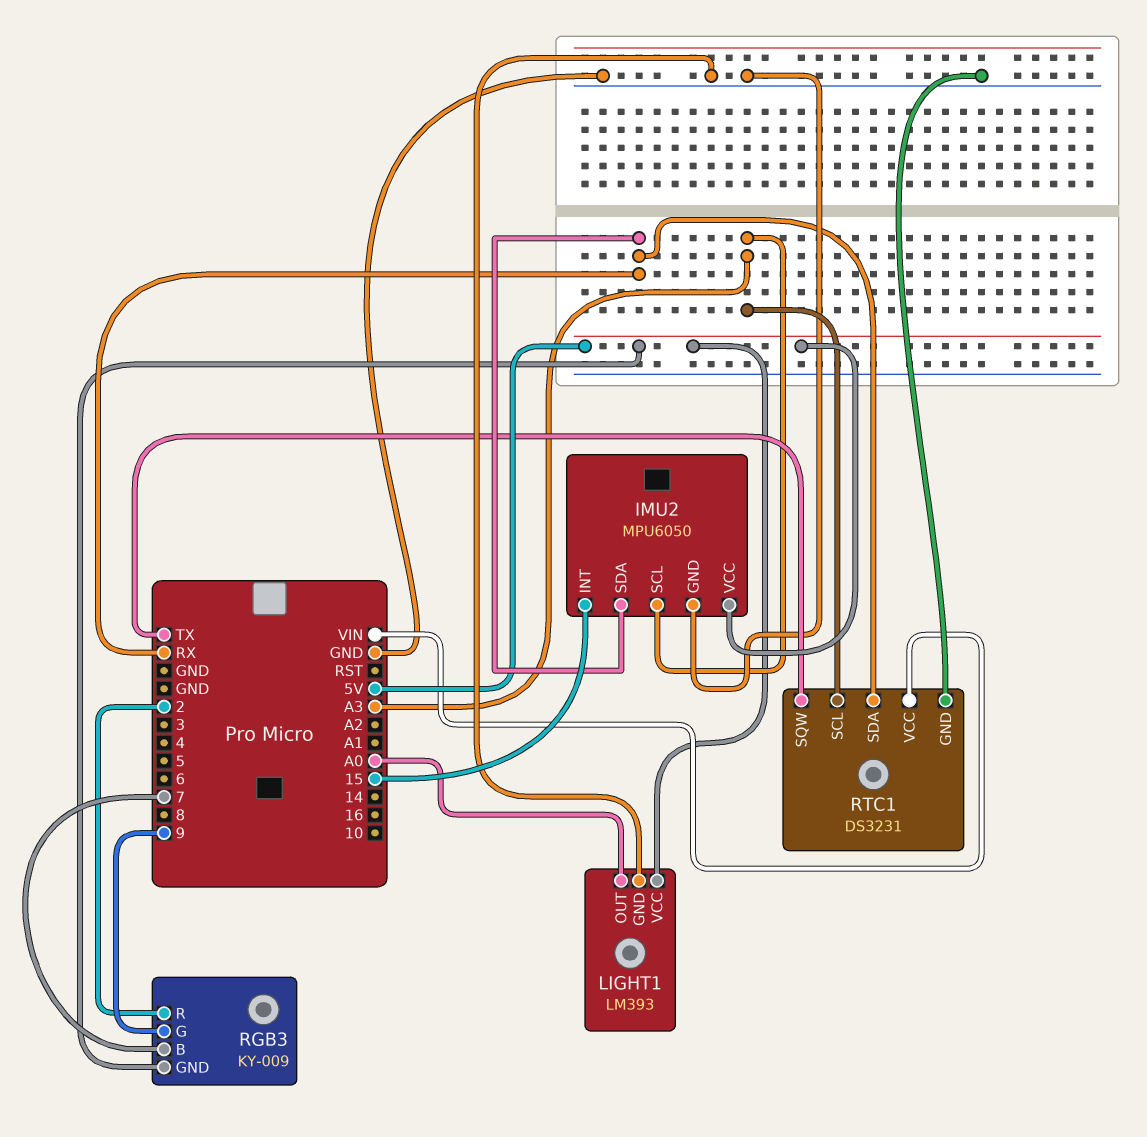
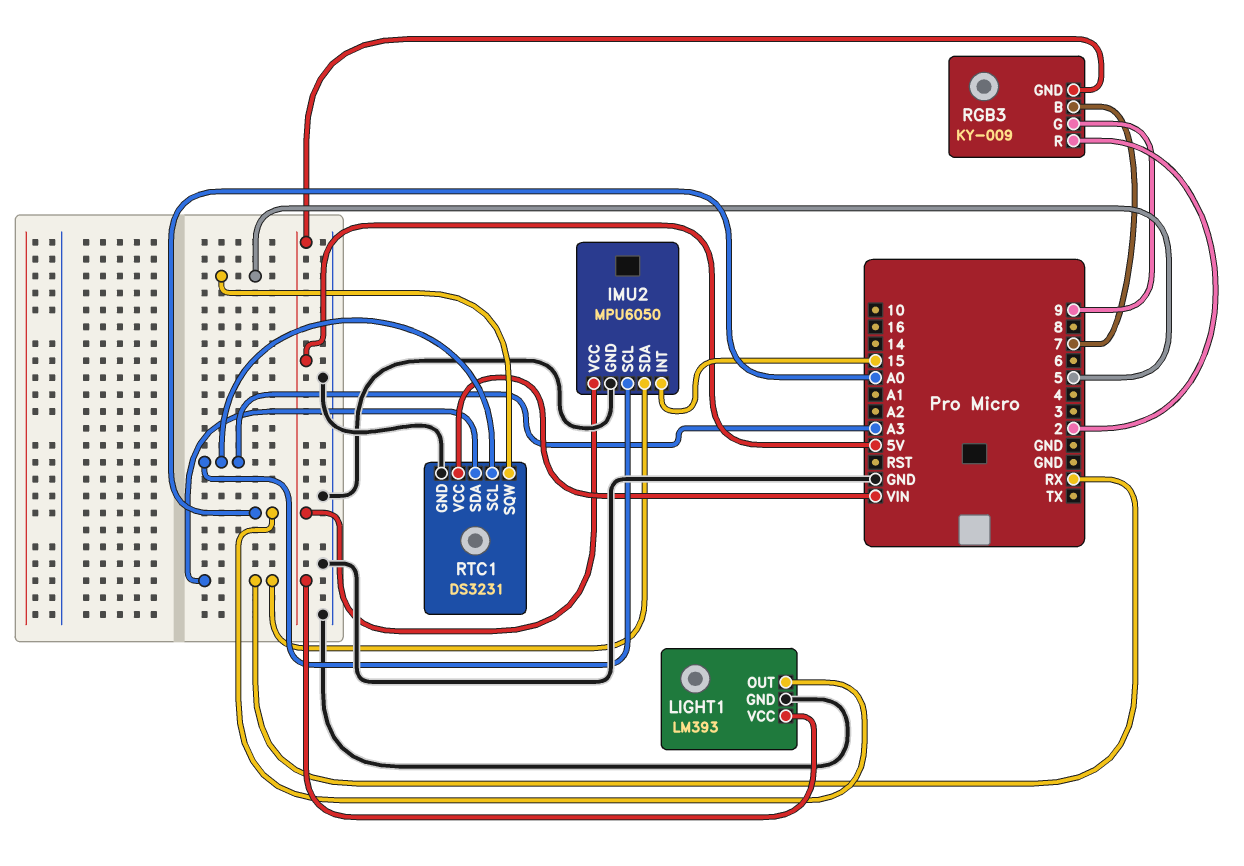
RTC1 pin SQW: TX -> 5

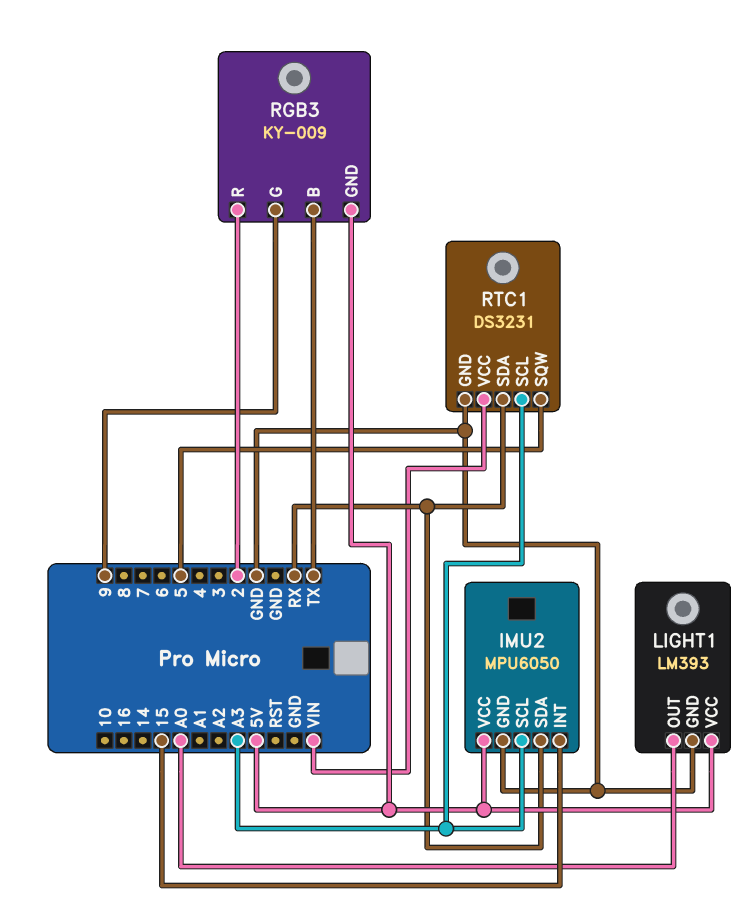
RGB3 pin B: 7 -> TX

